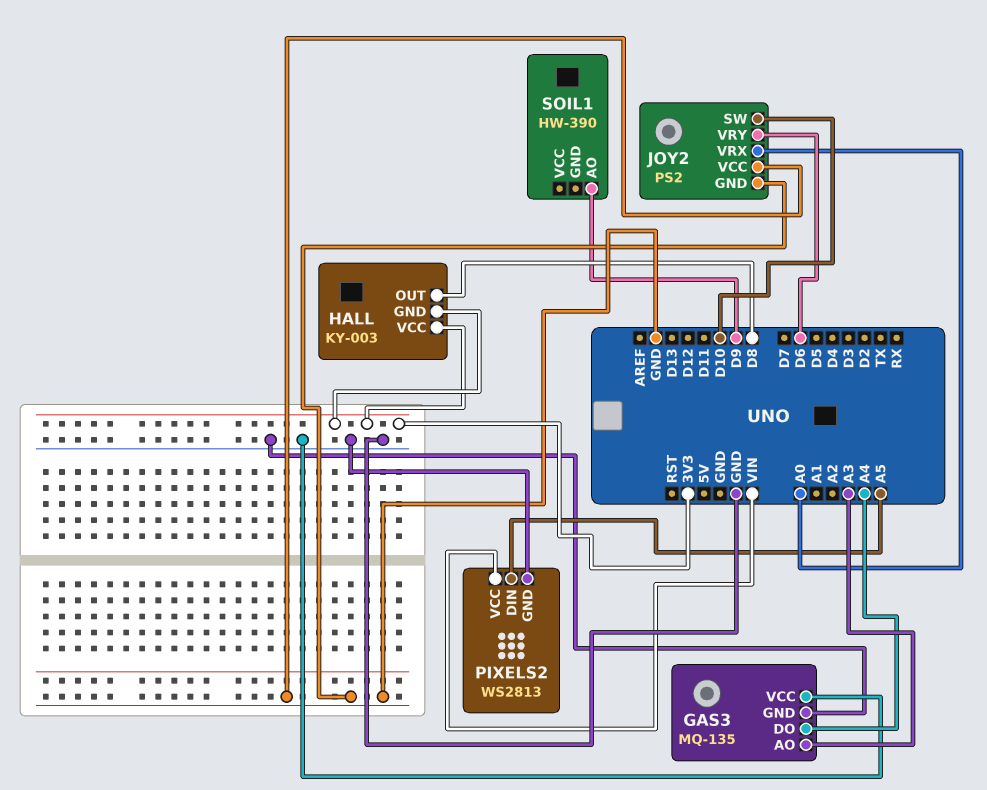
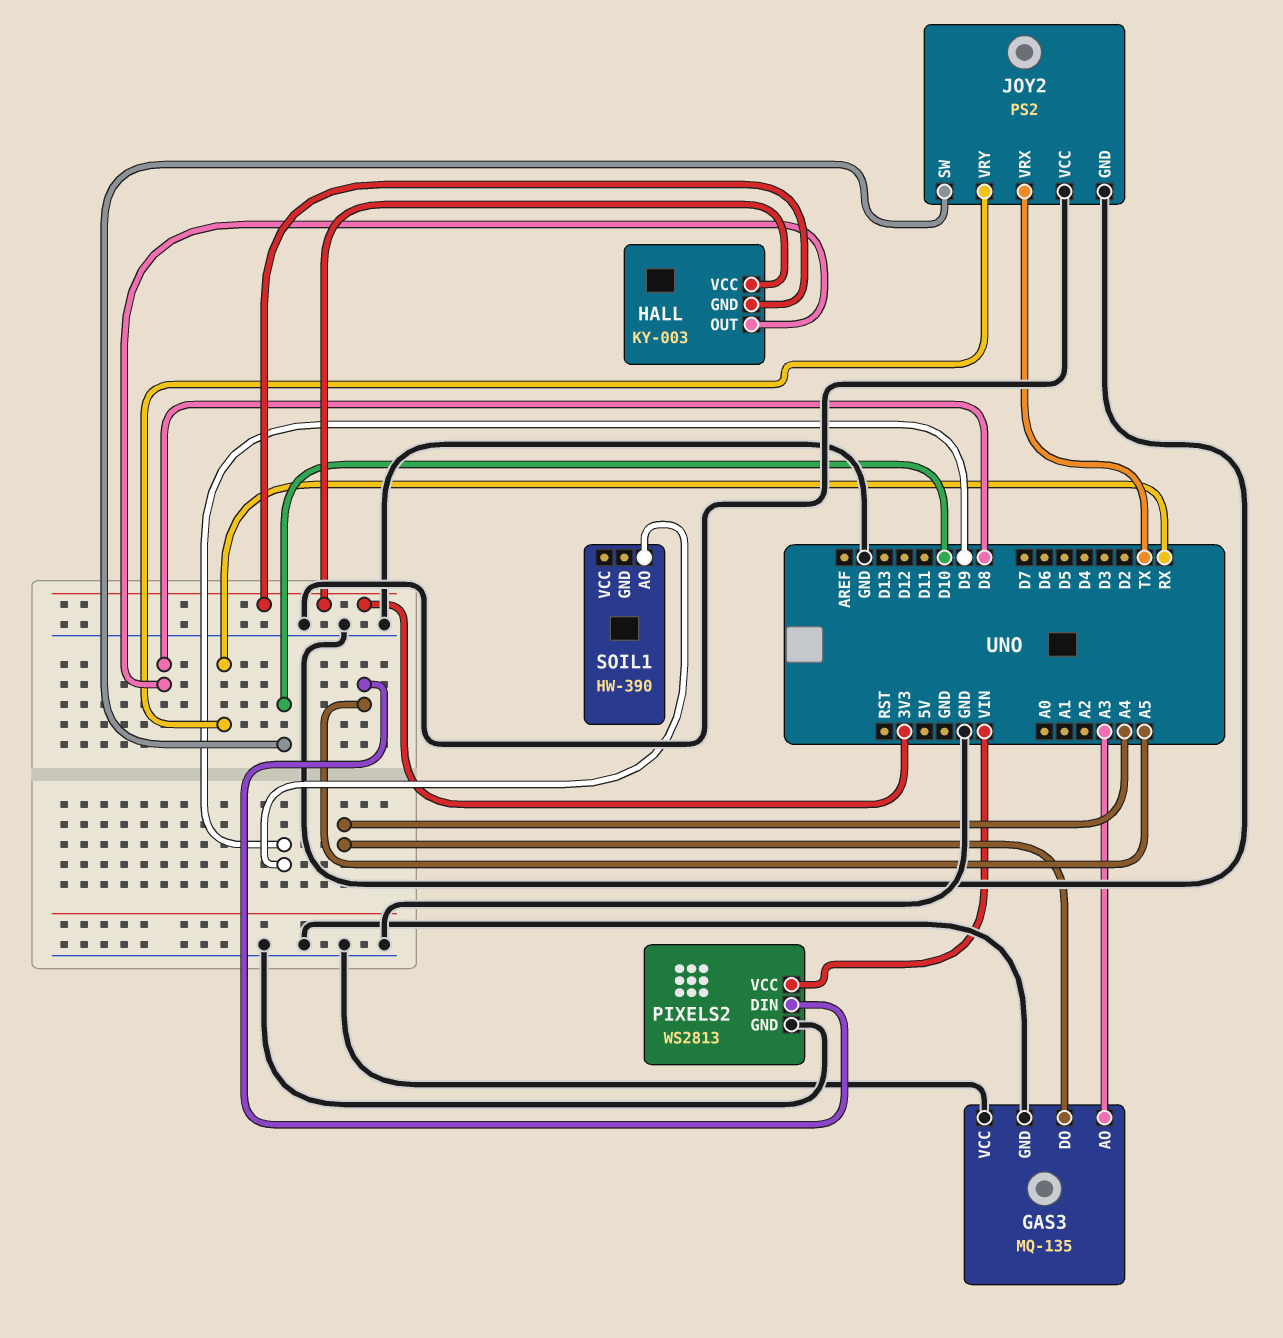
JOY2 pin VRX: A0 -> TX
JOY2 pin VRY: D6 -> RX

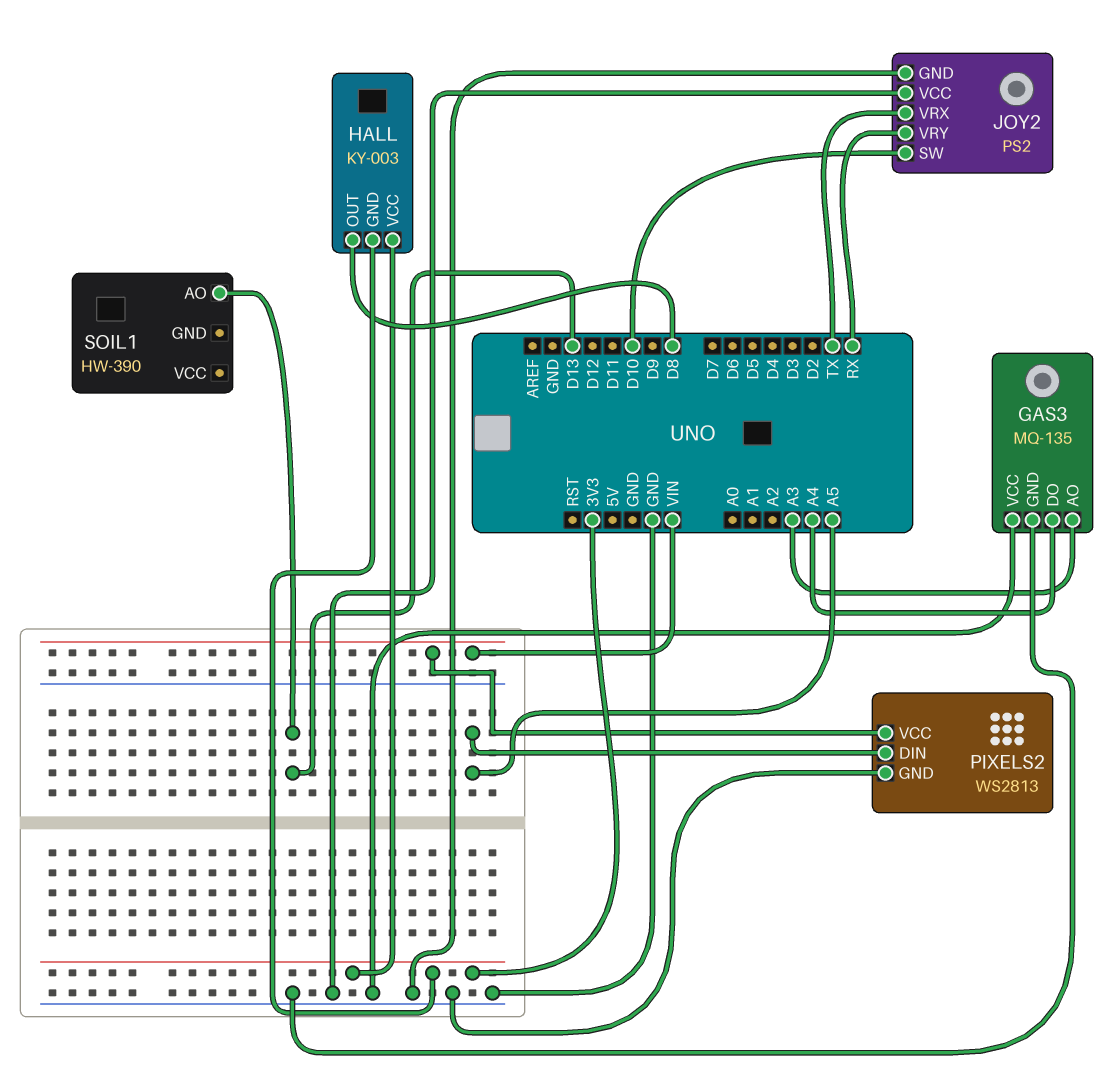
SOIL1 pin AO: D9 -> D13

